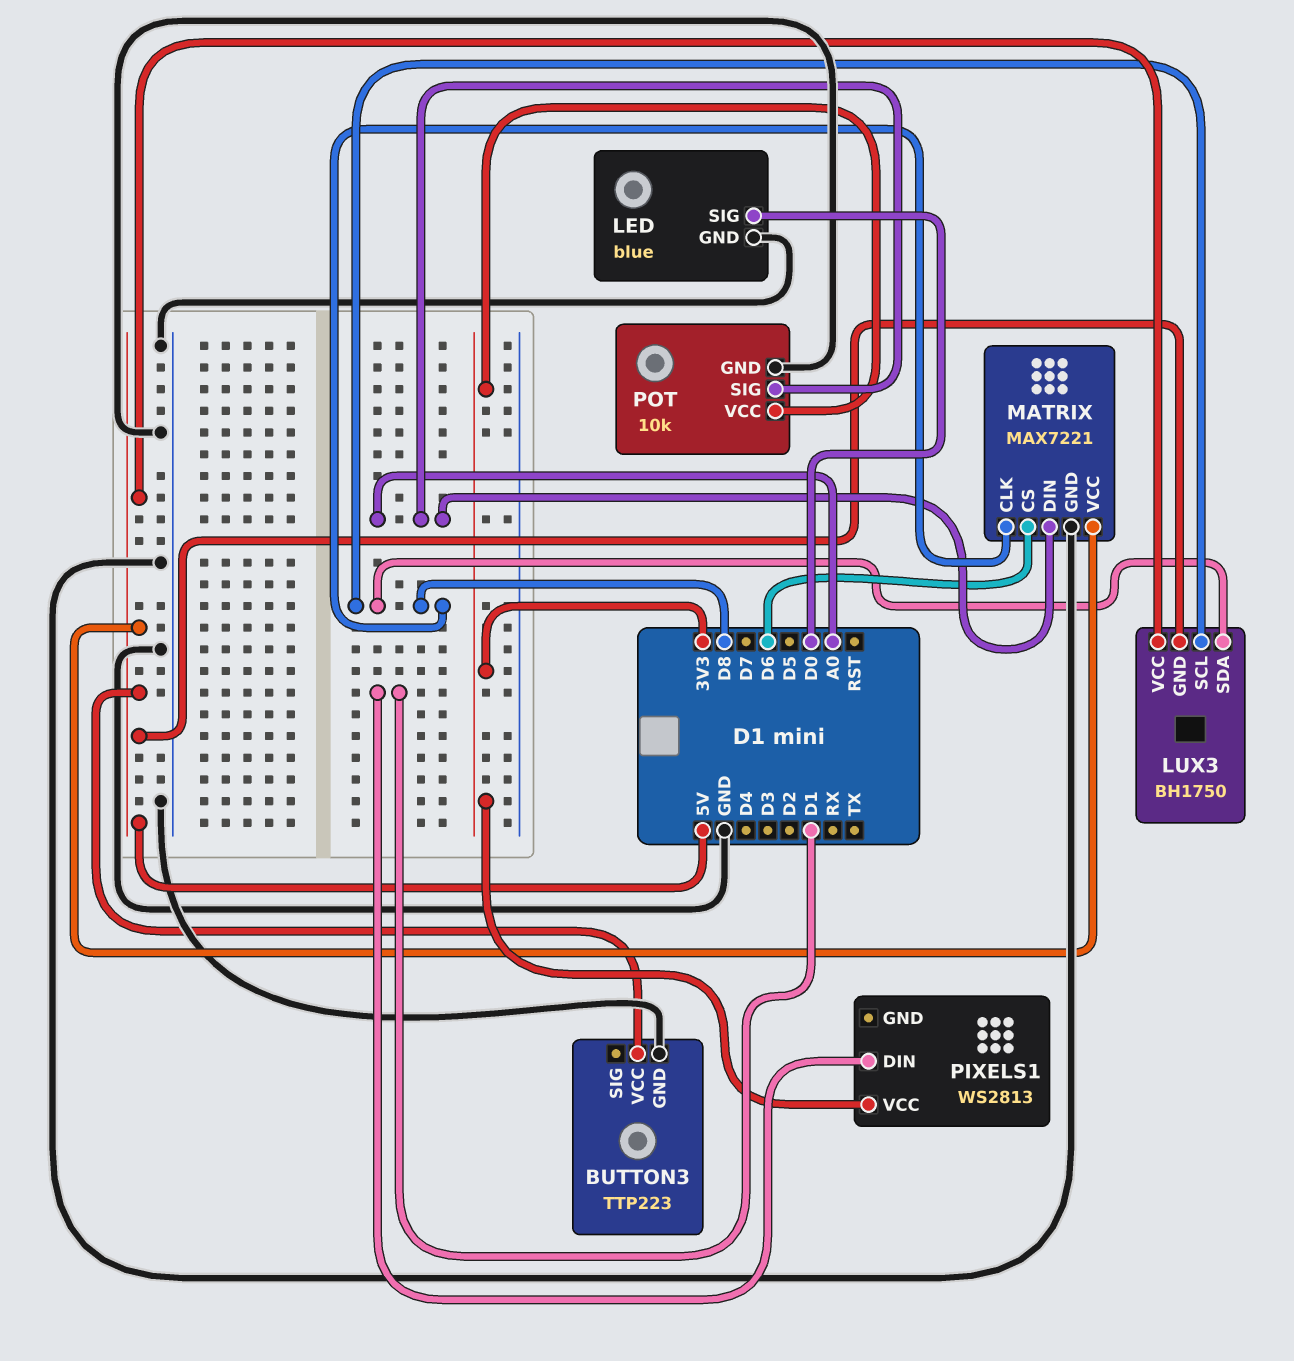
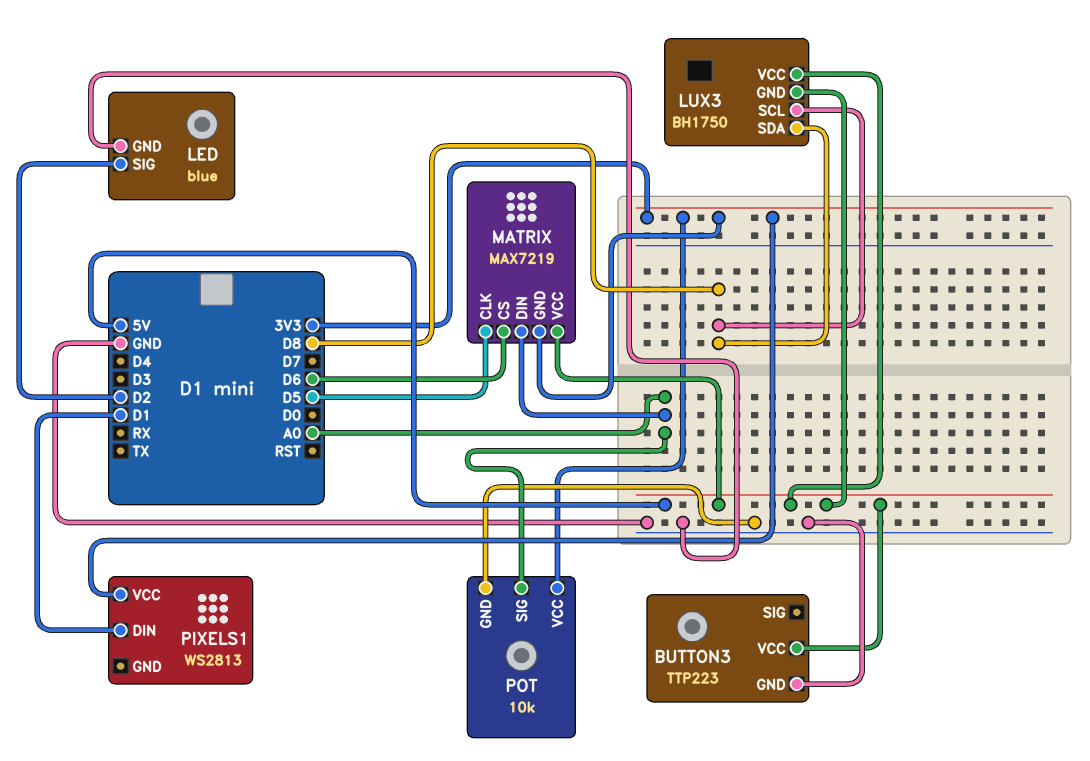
LED pin SIG: D0 -> D2
MATRIX: MAX7221 -> MAX7219
MATRIX pin CLK: D8 -> D5
MATRIX pin GND: GND -> 3V3

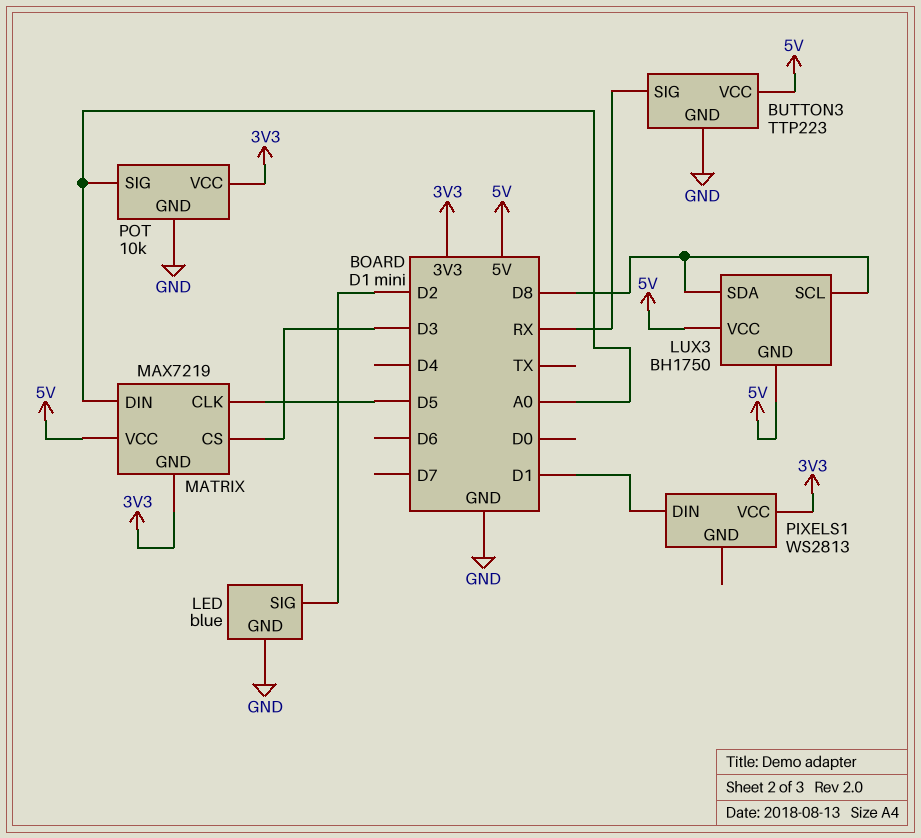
BUTTON3 pin SIG: none -> RX
MATRIX pin CS: D6 -> D3

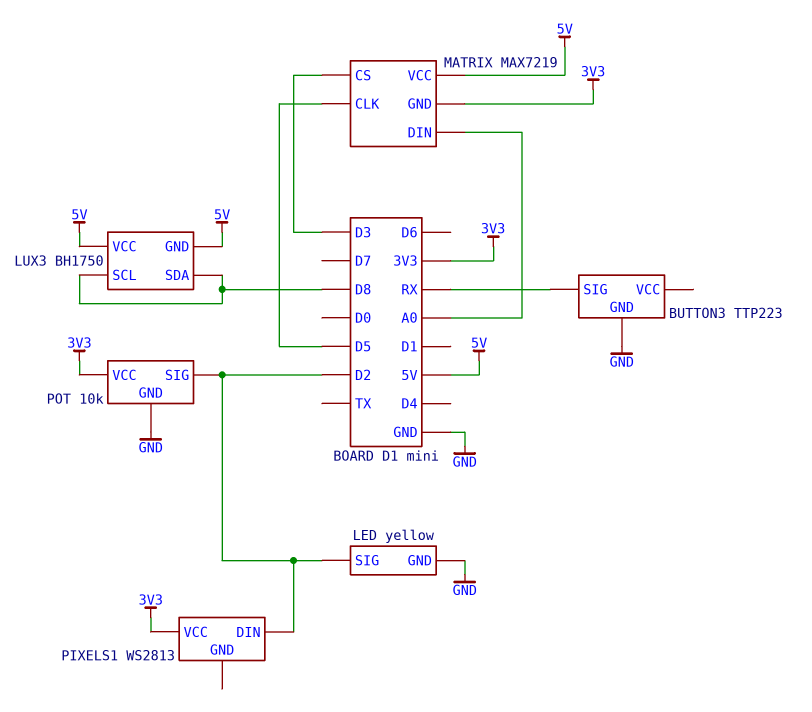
BUTTON3 pin VCC: 5V -> none
LED: blue -> yellow
PIXELS1 pin DIN: D1 -> D2
POT pin SIG: A0 -> D2

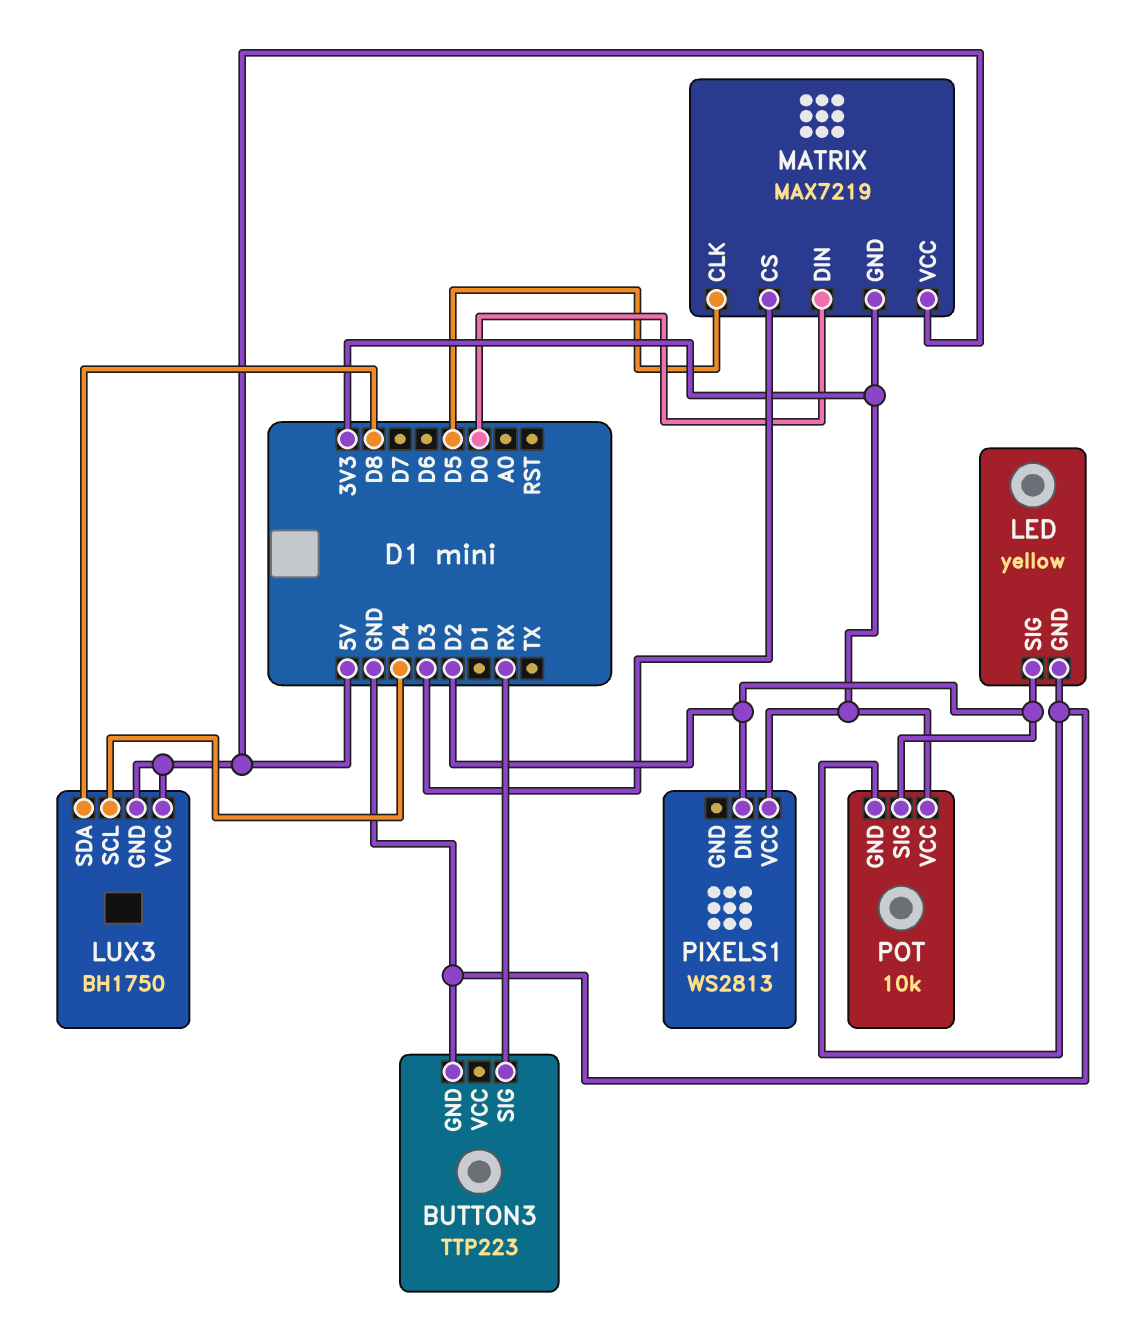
LUX3 pin SCL: D8 -> D4
MATRIX pin DIN: A0 -> D0

